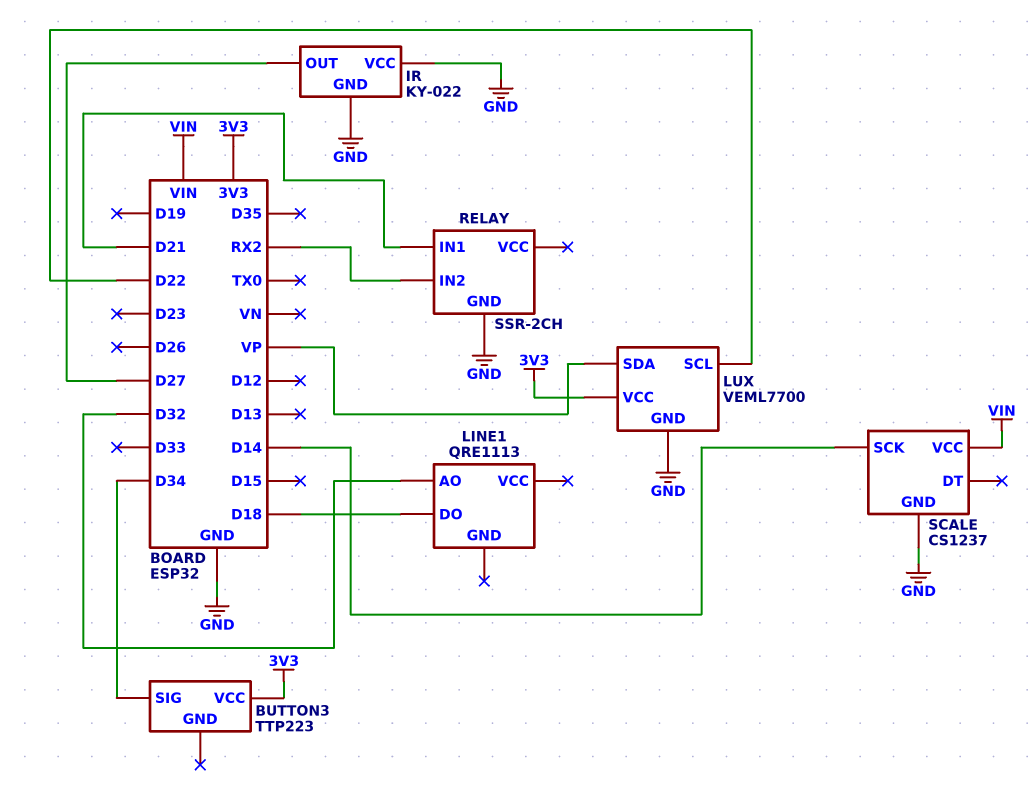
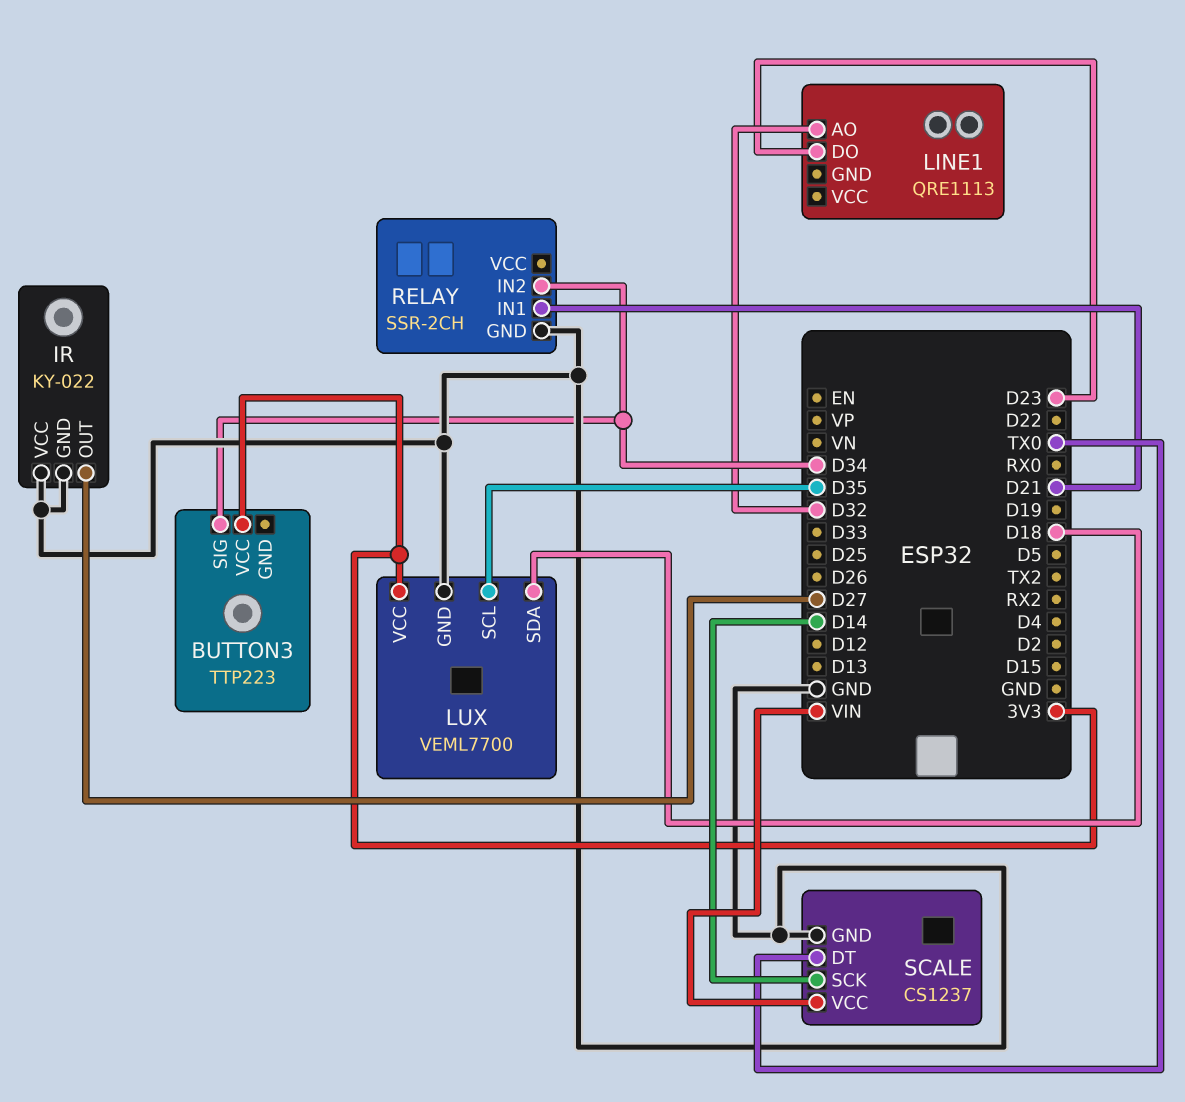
LINE1 pin DO: D18 -> D23
LUX pin SCL: D22 -> D35
LUX pin SDA: VP -> D18
RELAY pin IN2: RX2 -> D34
SCALE pin DT: none -> TX0

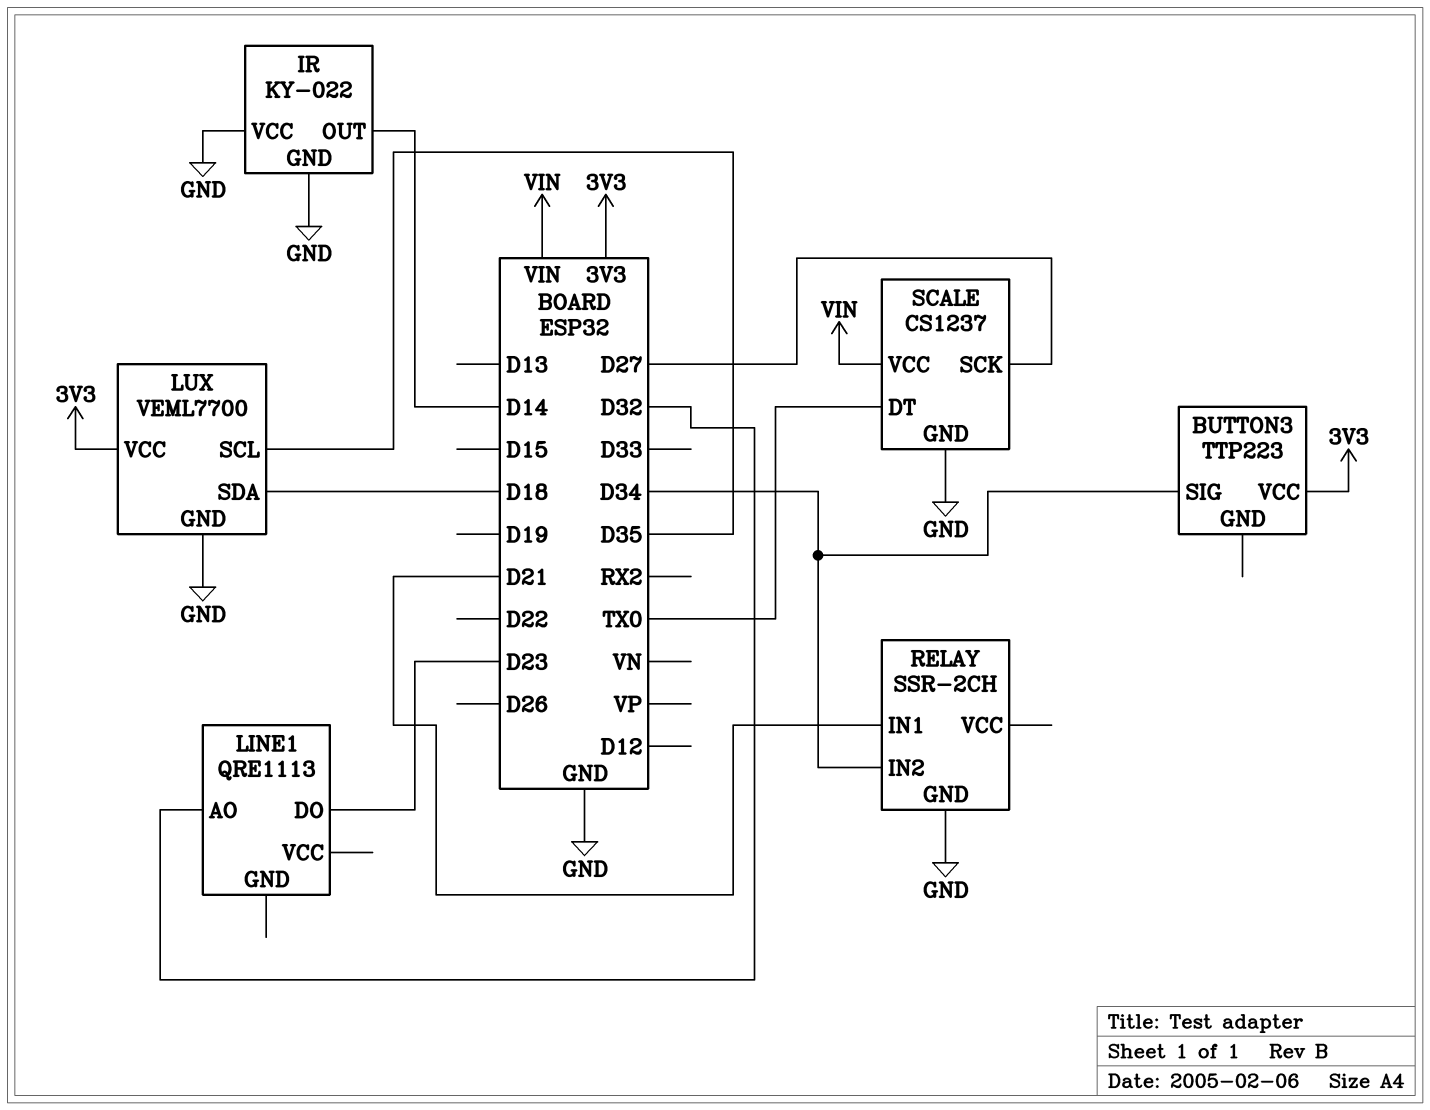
IR pin OUT: D27 -> D14
SCALE pin SCK: D14 -> D27

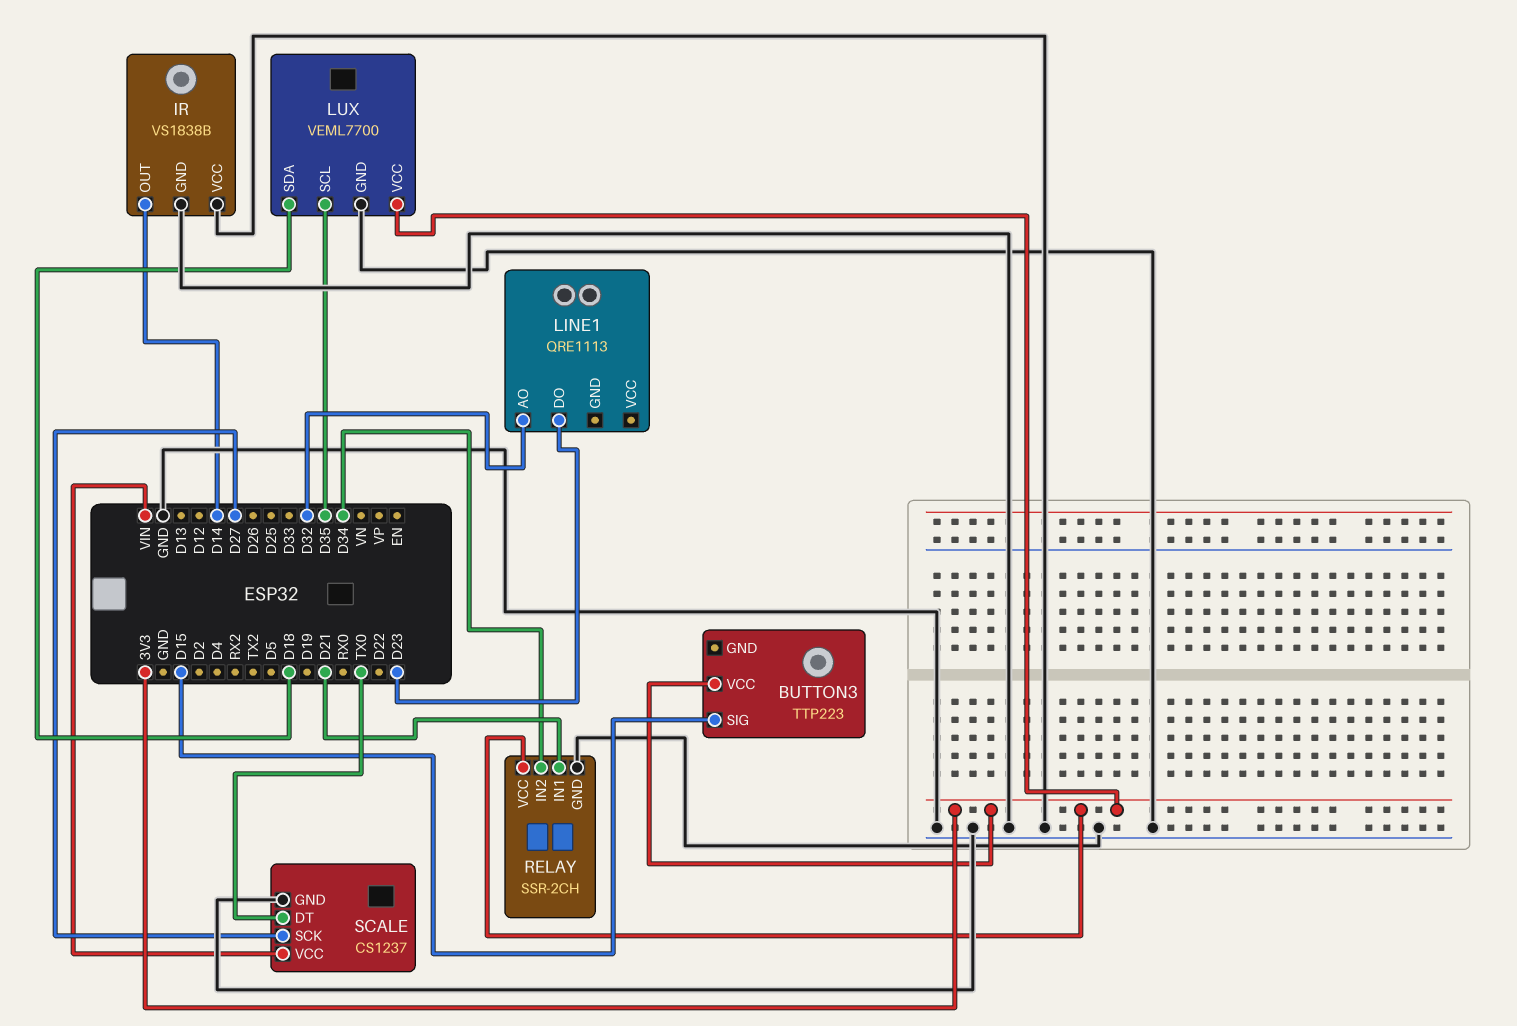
BUTTON3 pin SIG: D34 -> D15
IR: KY-022 -> VS1838B
RELAY pin VCC: none -> 3V3

